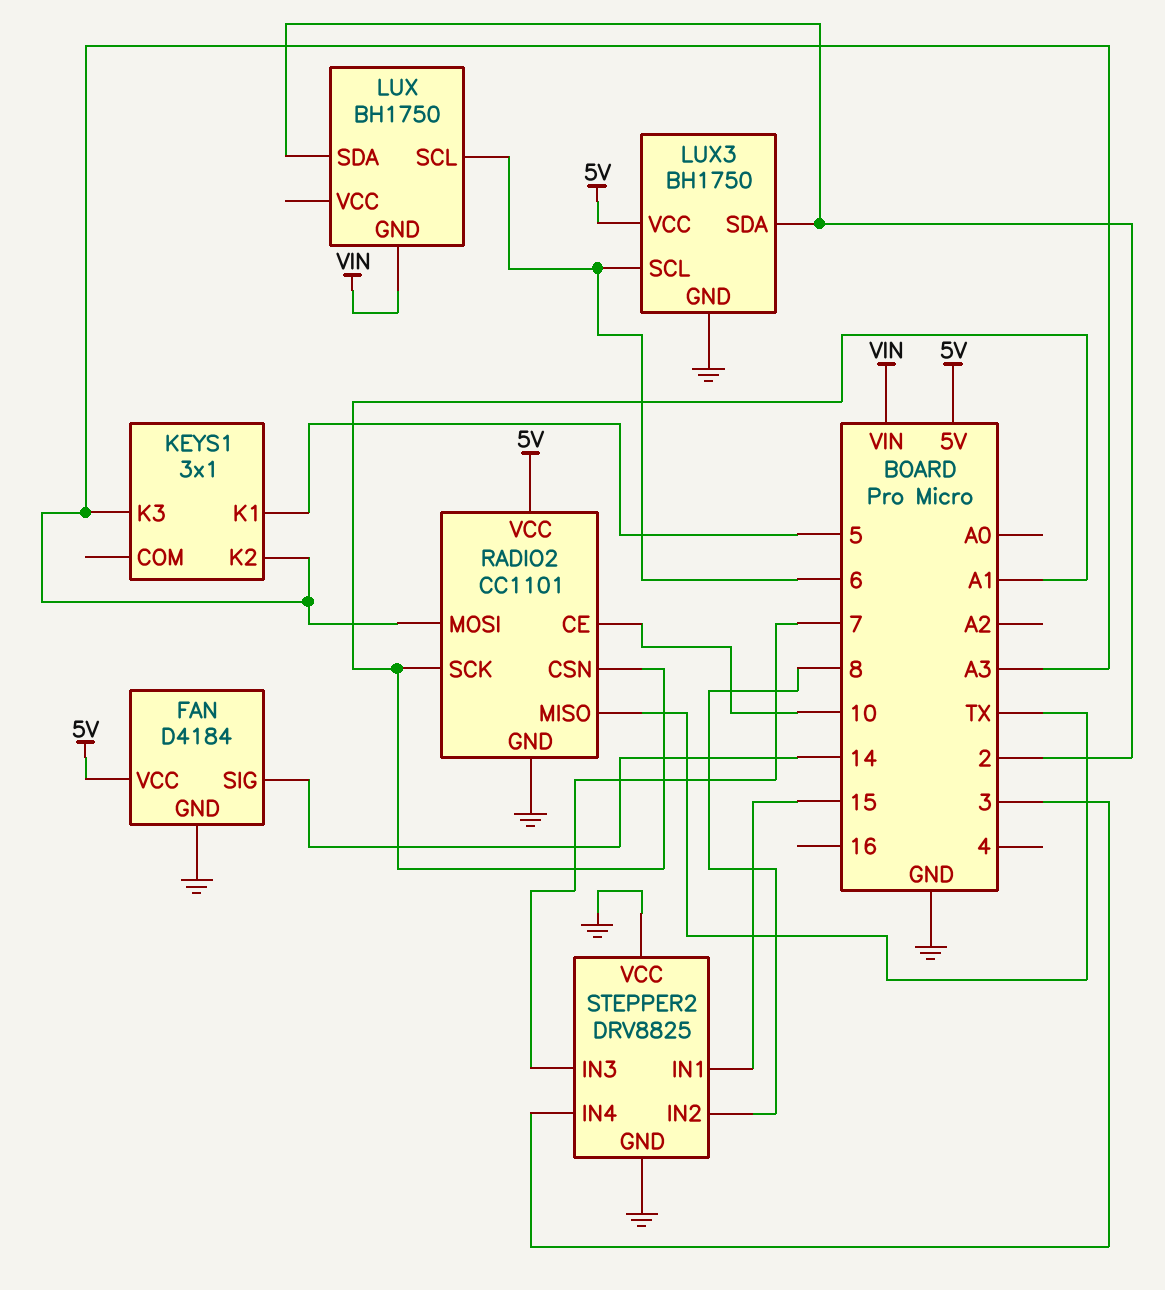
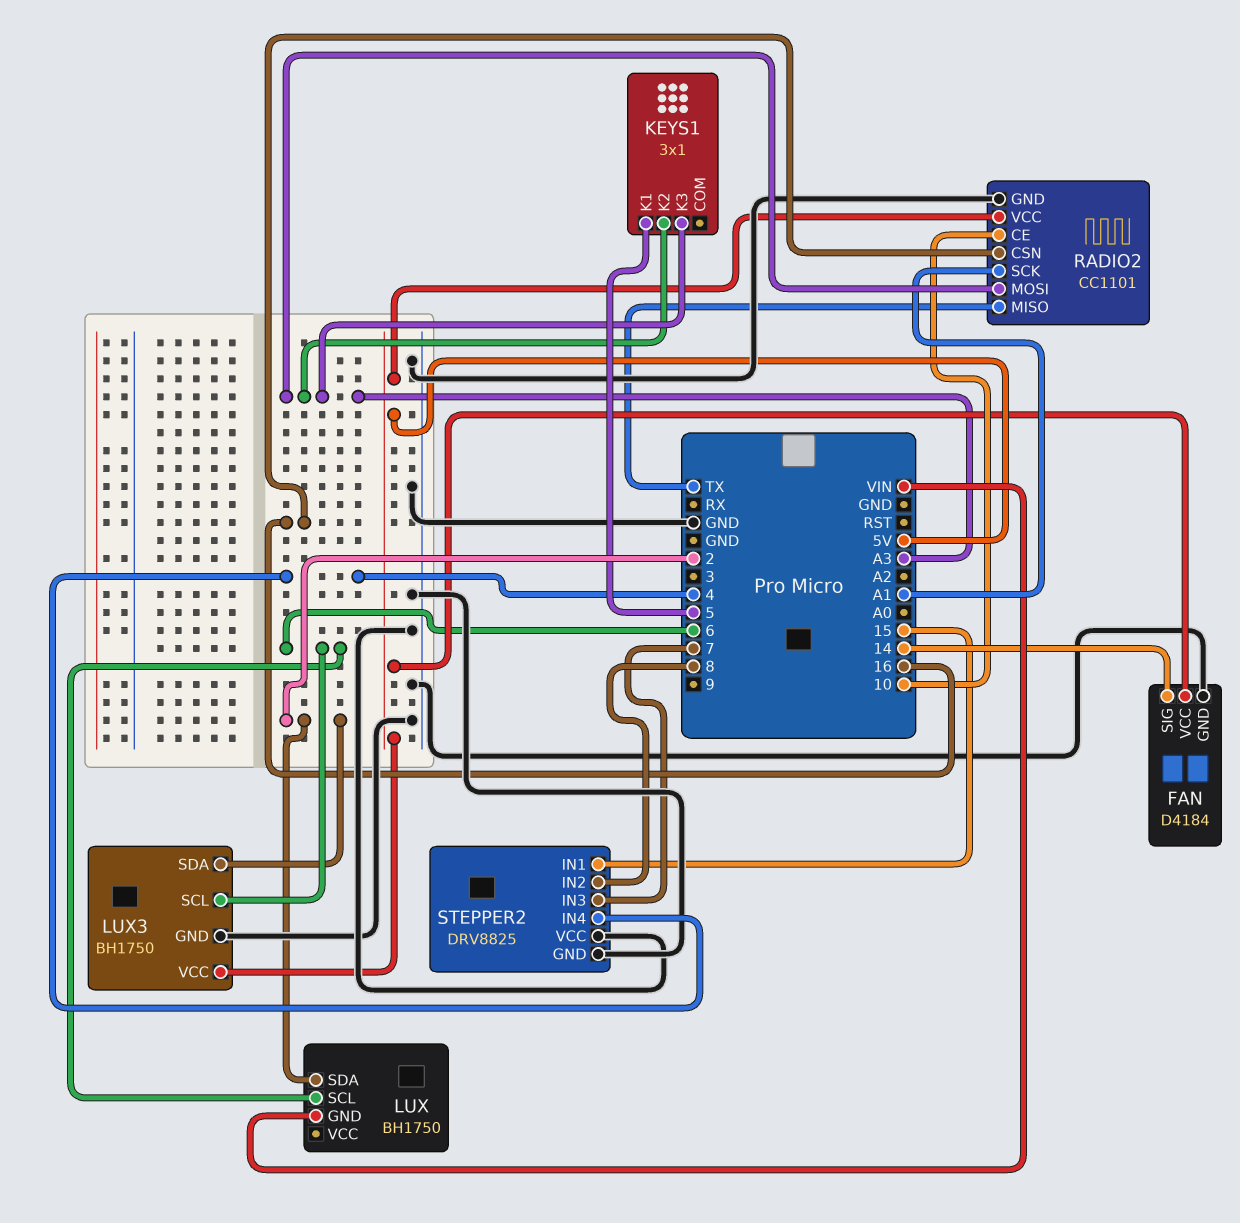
RADIO2 pin CSN: A1 -> 16
STEPPER2 pin IN4: 3 -> 4

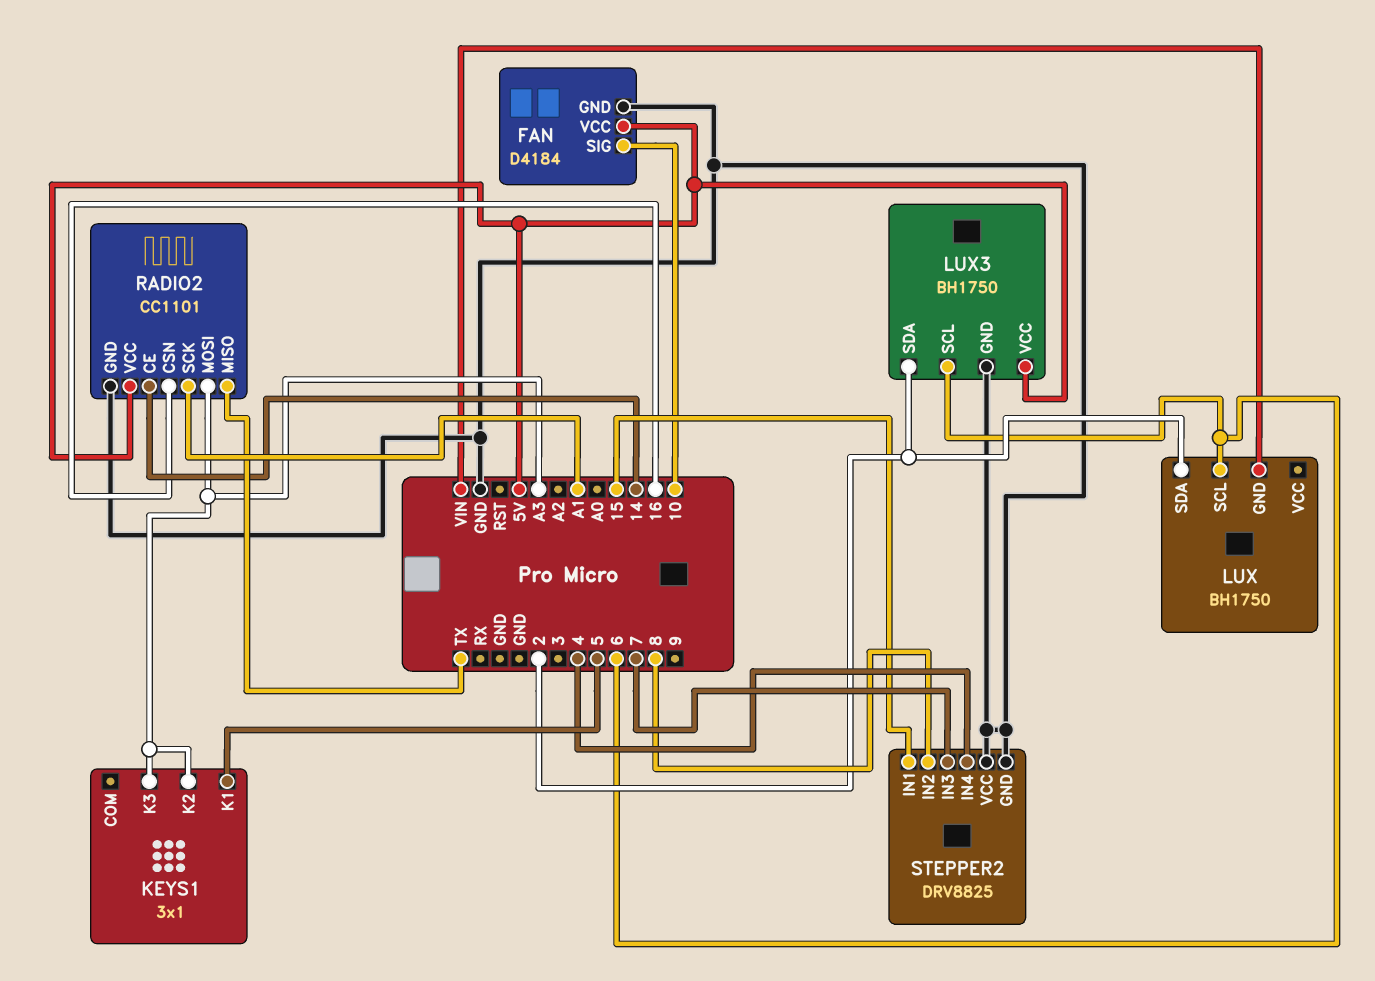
FAN pin SIG: 14 -> 10
RADIO2 pin CE: 10 -> 14

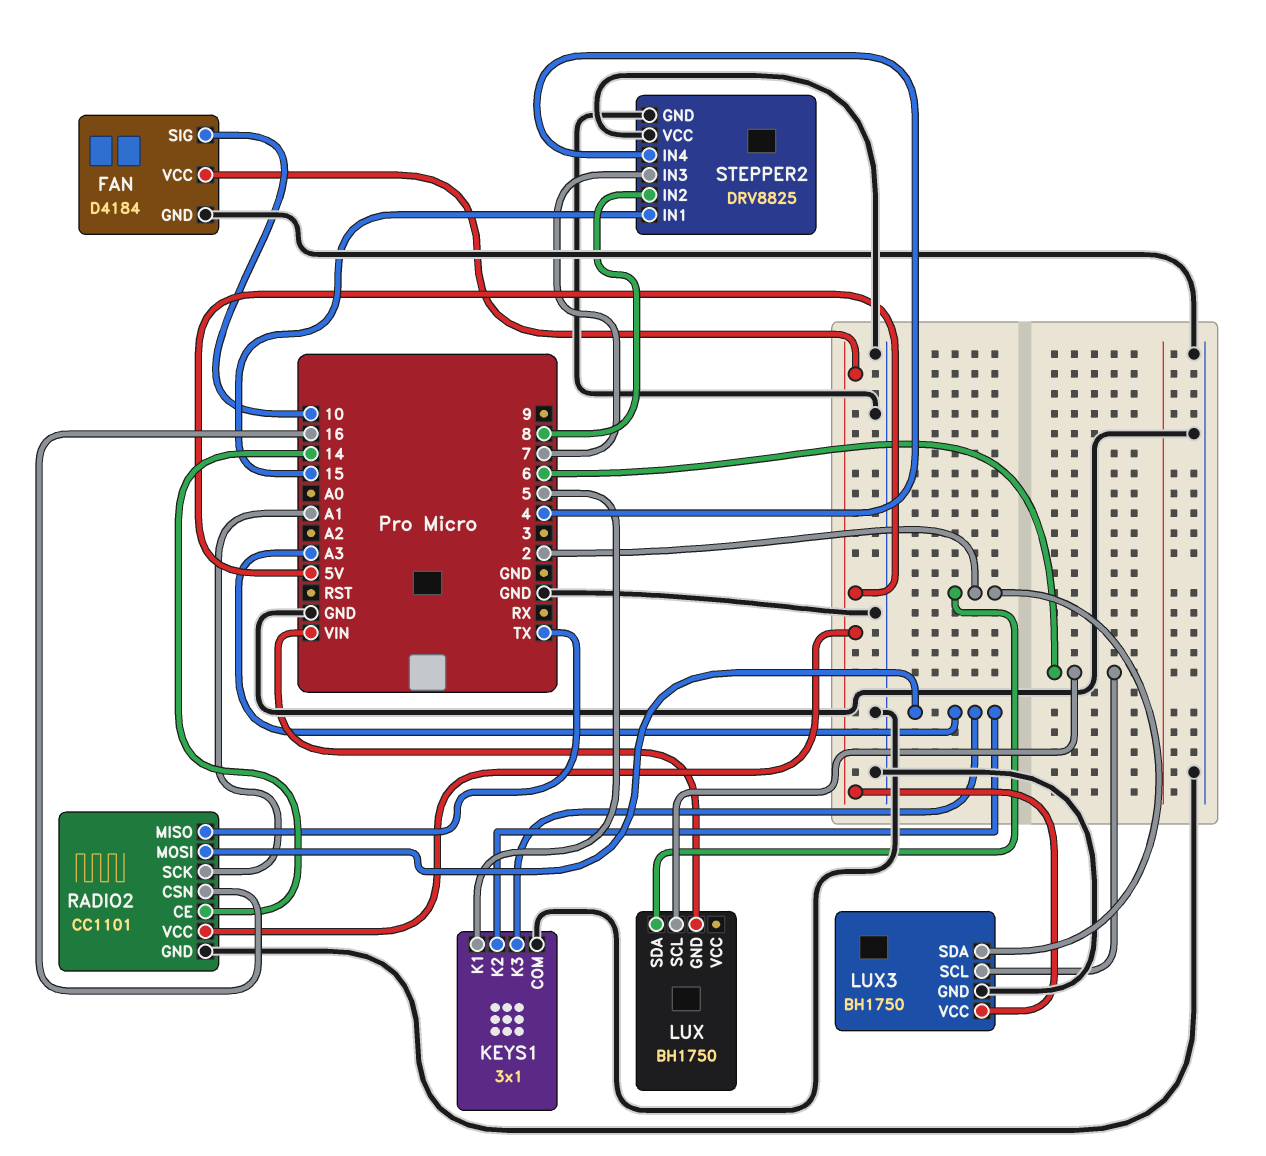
KEYS1 pin COM: none -> GND

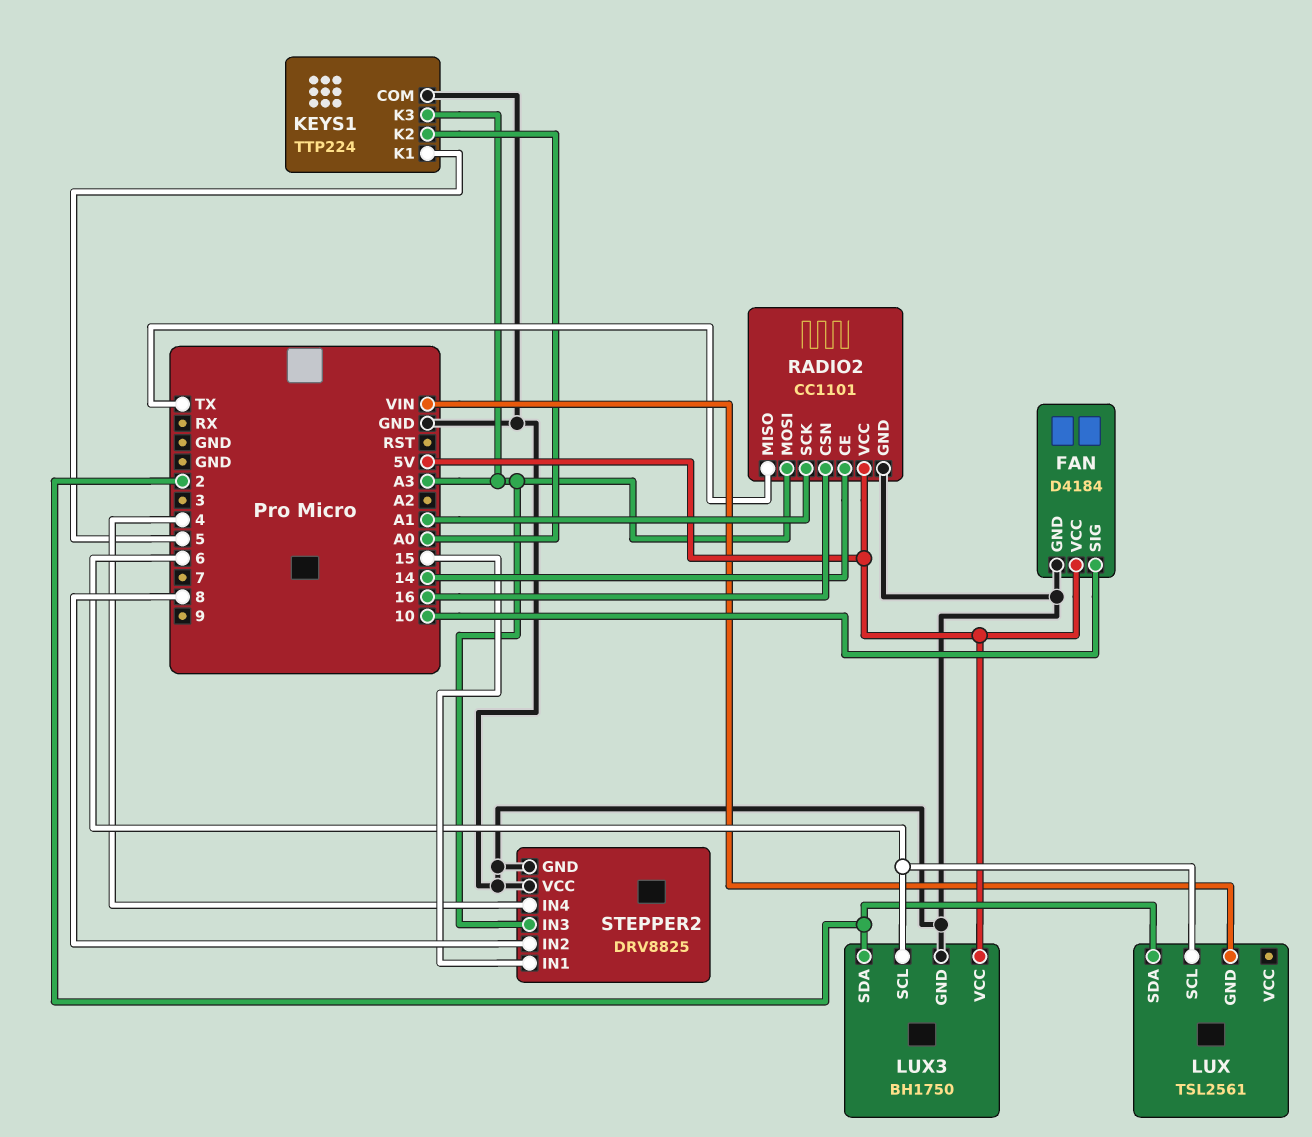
KEYS1: 3x1 -> TTP224
KEYS1 pin K2: A3 -> A0
LUX: BH1750 -> TSL2561
STEPPER2 pin IN3: 7 -> A3

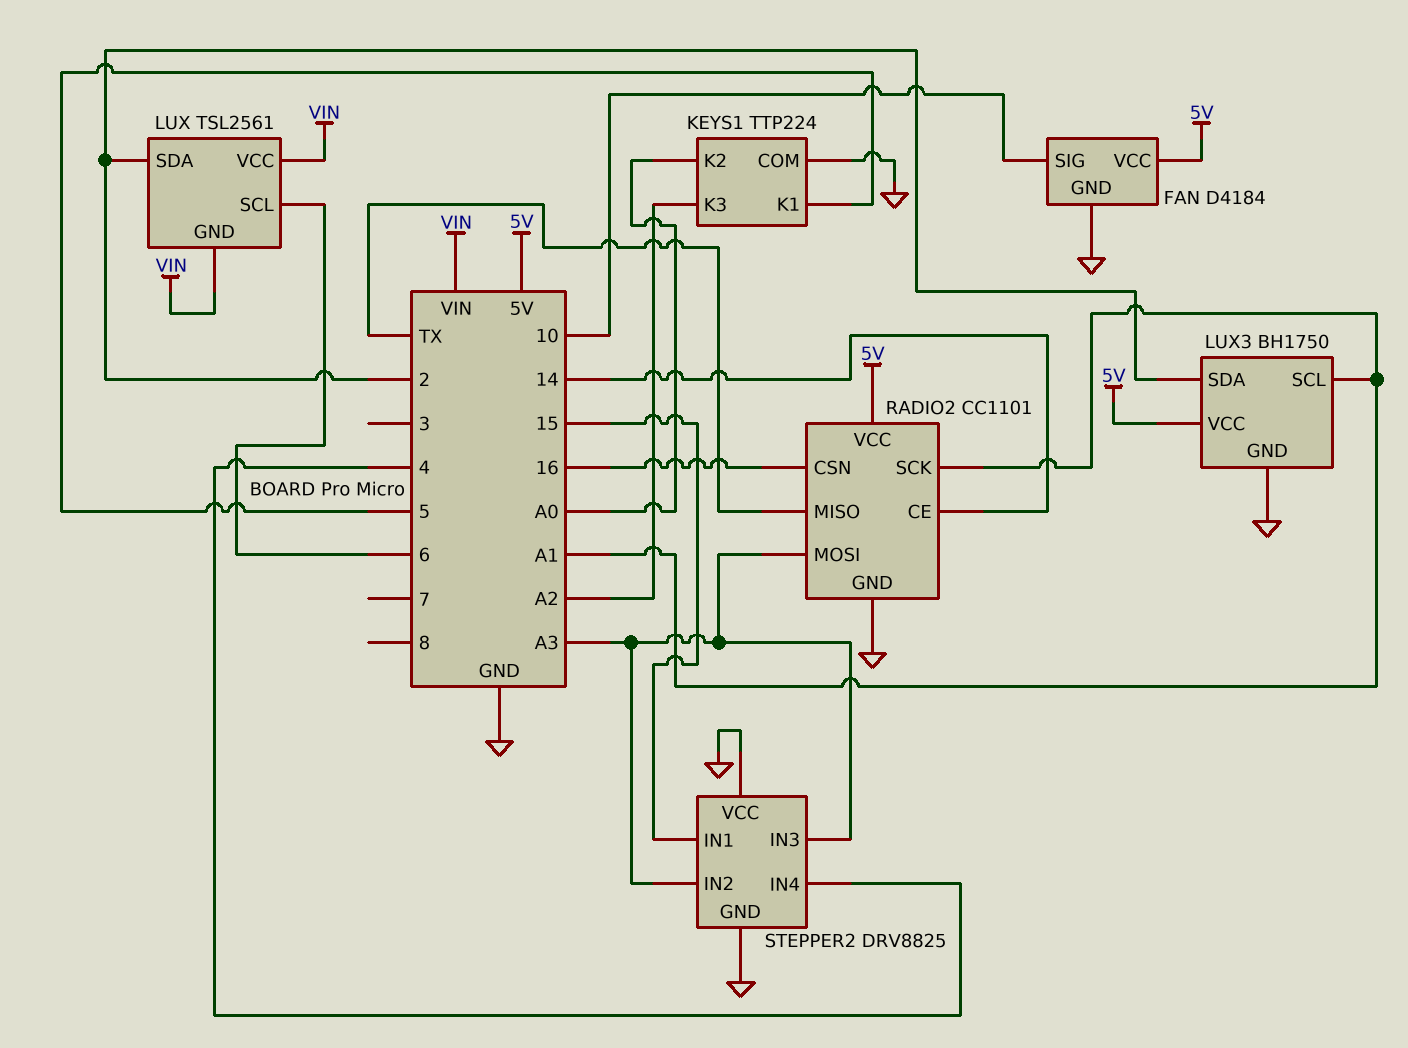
KEYS1 pin K3: A3 -> A2
LUX pin VCC: none -> VIN
LUX3 pin SCL: 6 -> A1
STEPPER2 pin IN2: 8 -> A3

